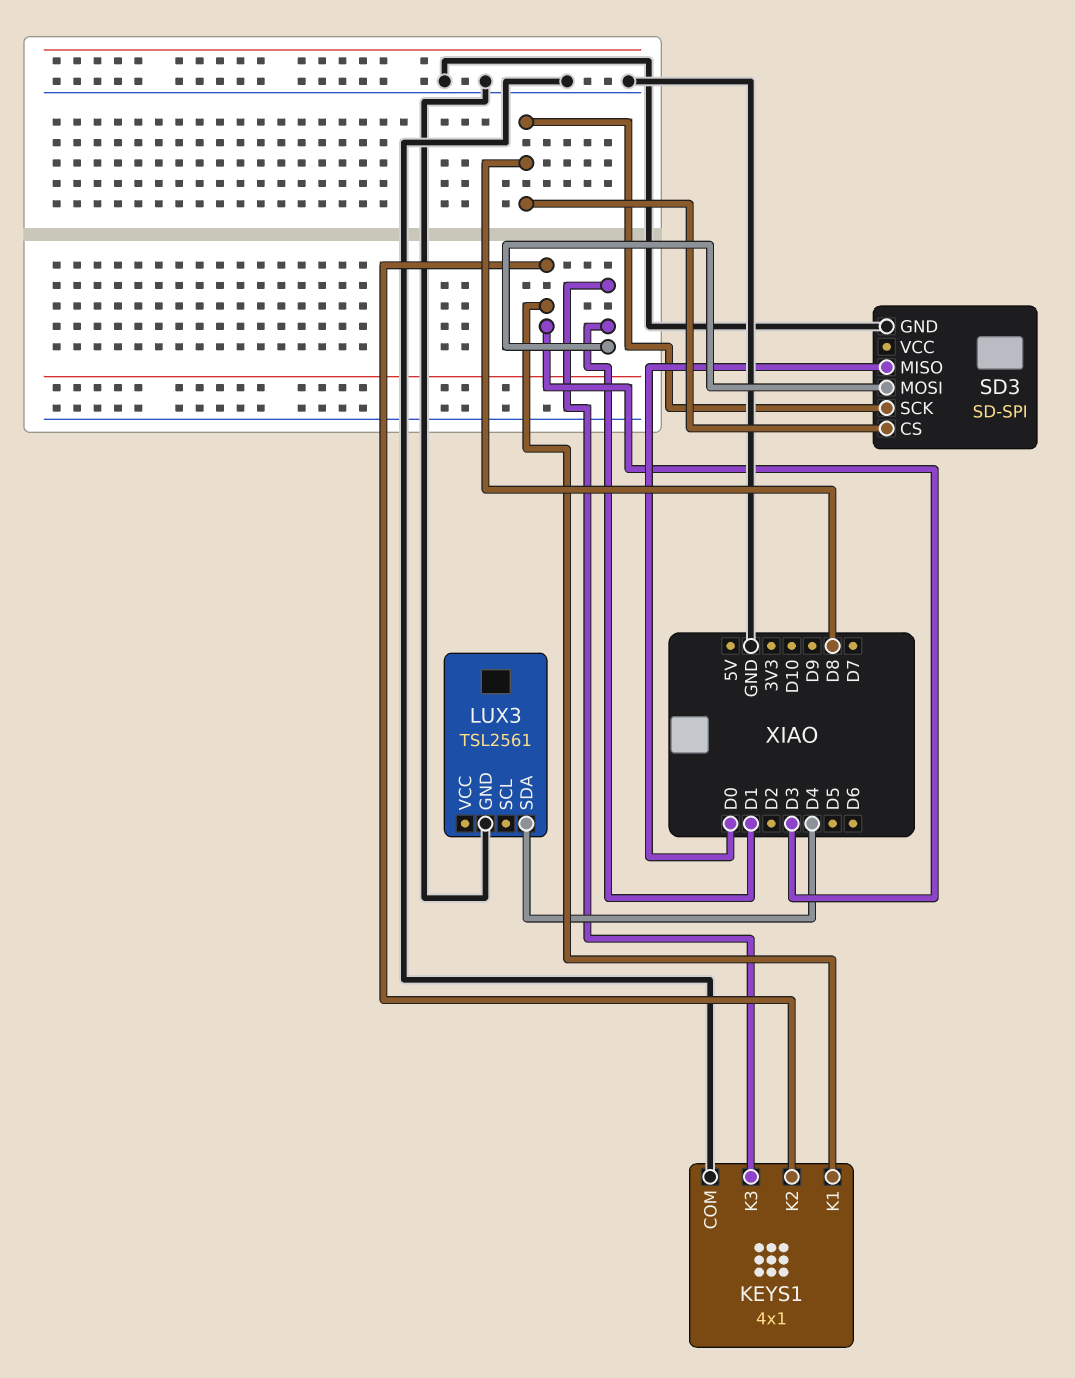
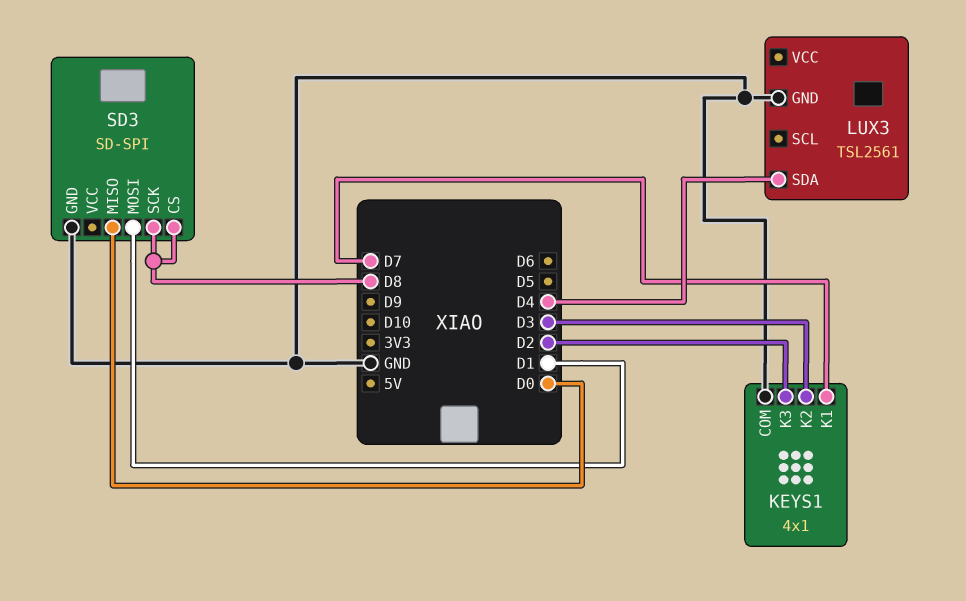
KEYS1 pin K1: D3 -> D7
KEYS1 pin K3: D1 -> D2

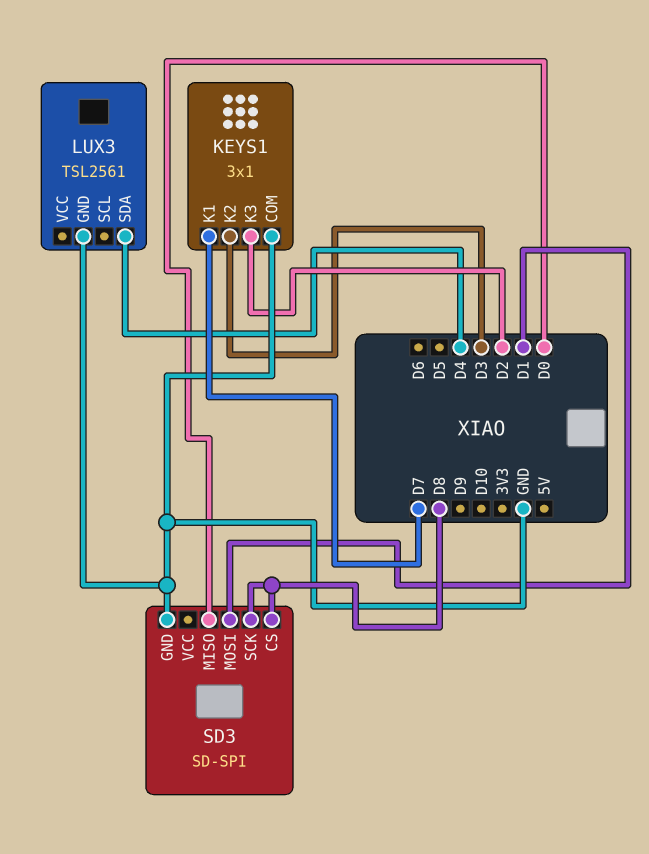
KEYS1: 4x1 -> 3x1

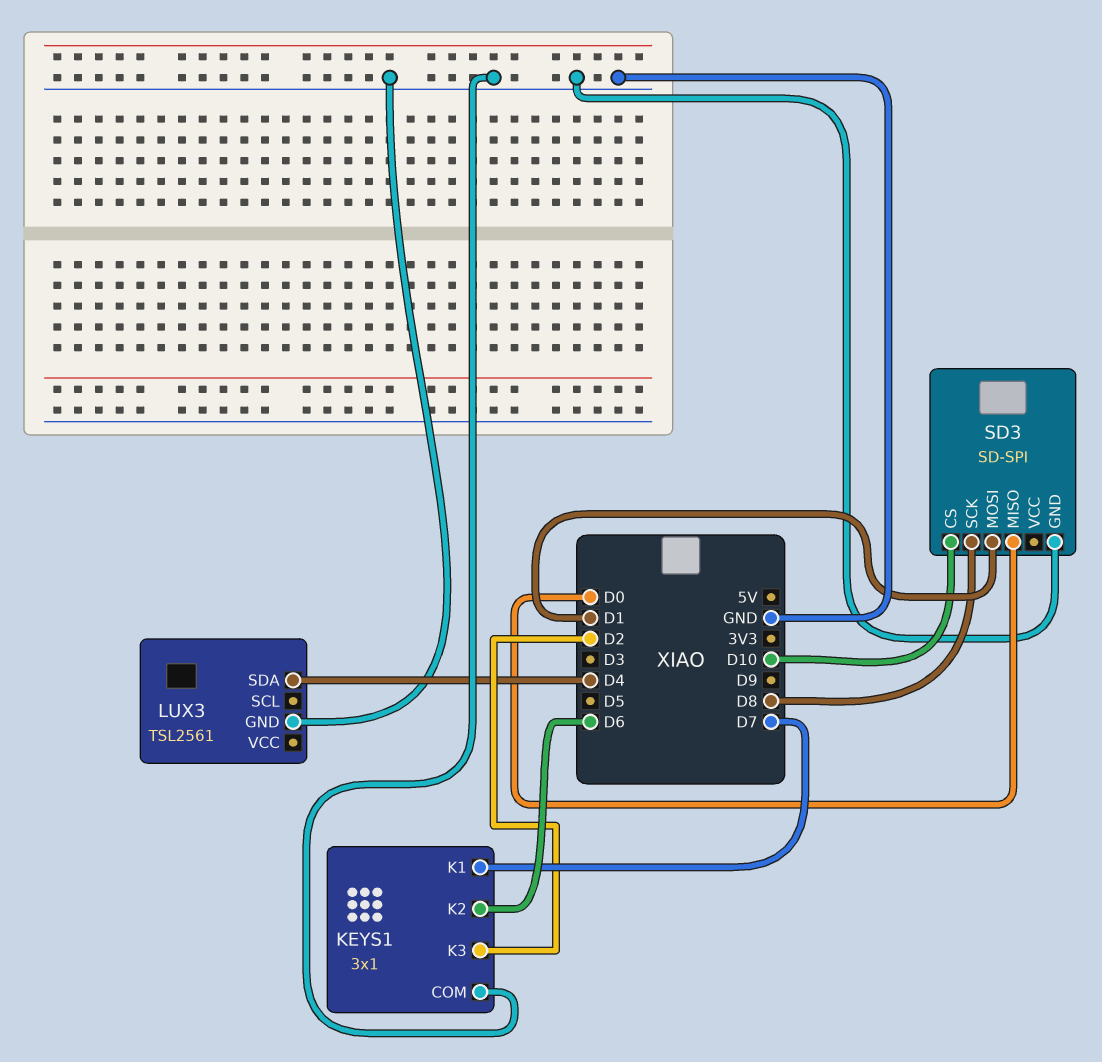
KEYS1 pin K2: D3 -> D6
SD3 pin CS: D8 -> D10

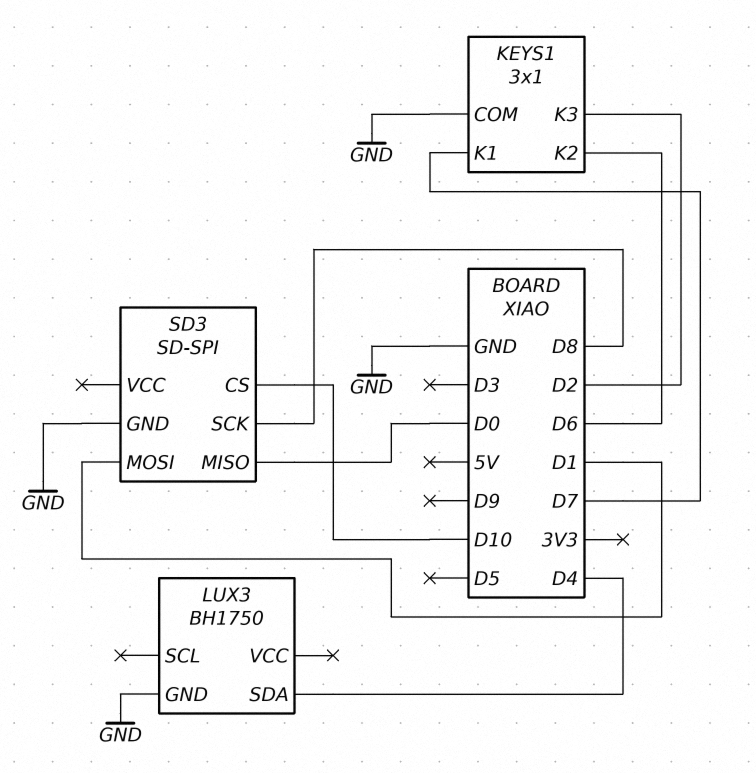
LUX3: TSL2561 -> BH1750

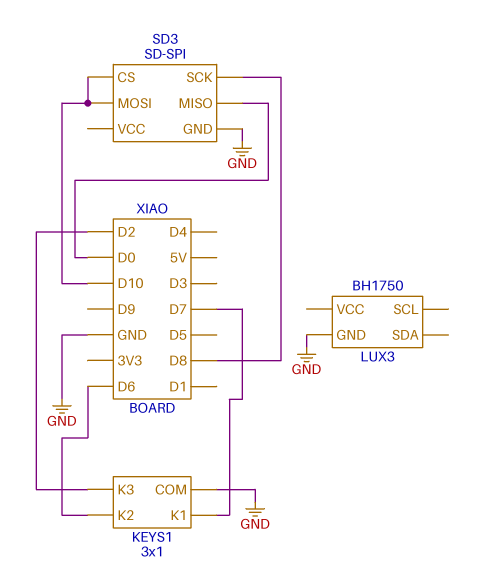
LUX3 pin SDA: D4 -> none
SD3 pin MOSI: D1 -> D10

